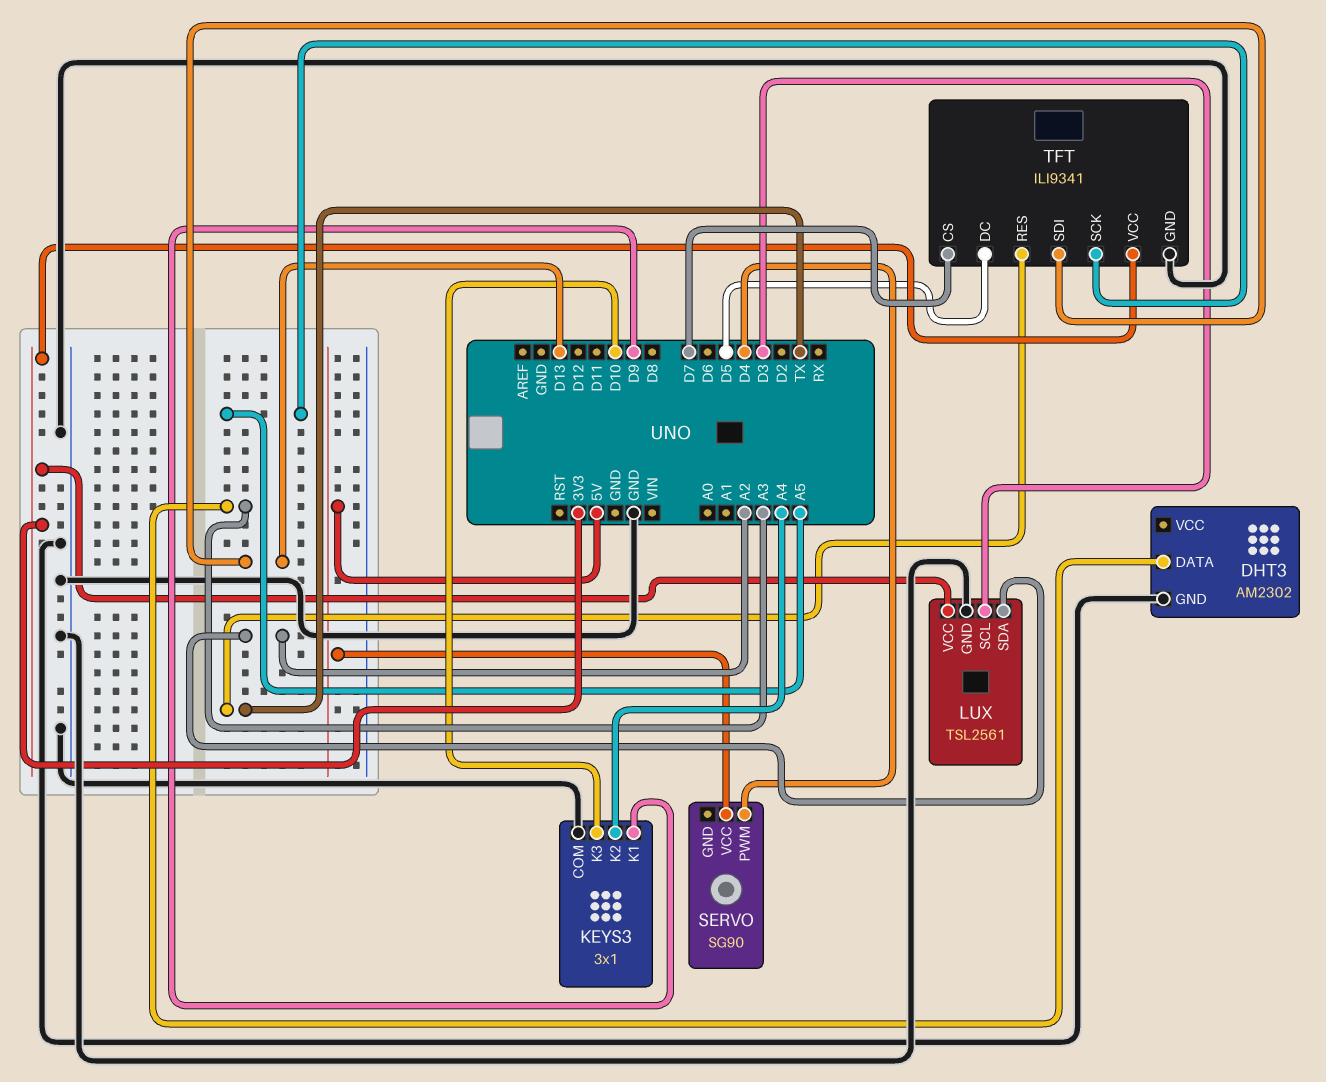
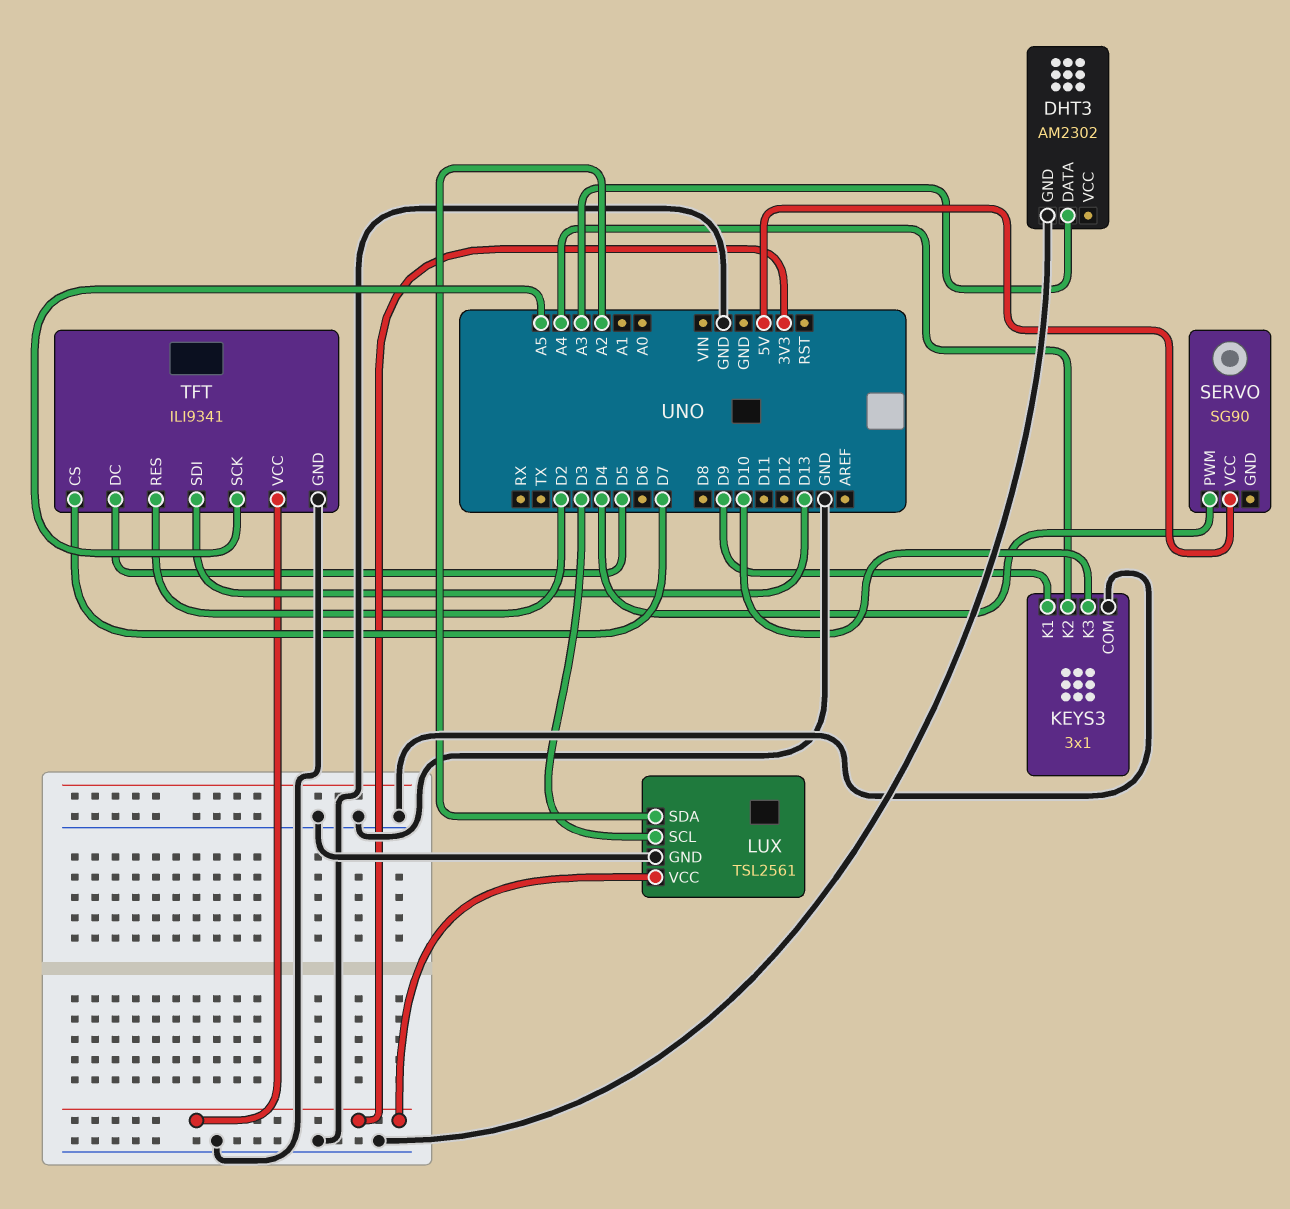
TFT pin RES: TX -> D2

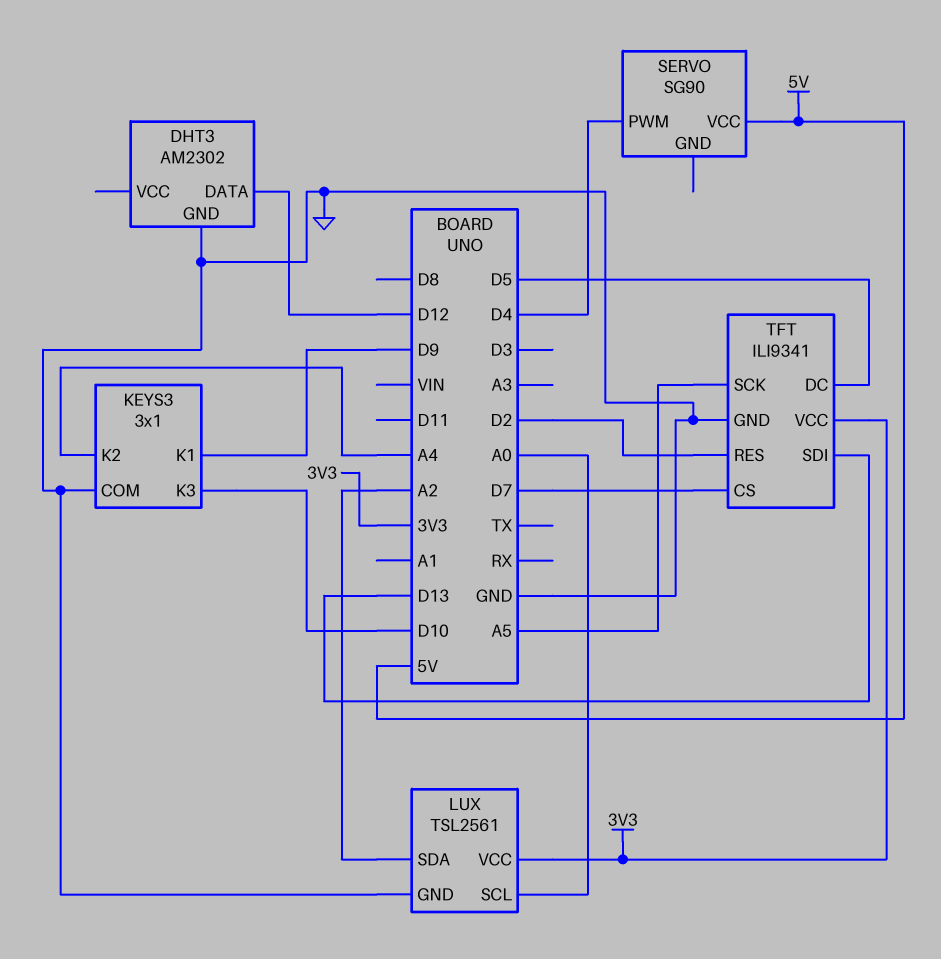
DHT3 pin DATA: A3 -> D12
LUX pin SCL: D3 -> A0

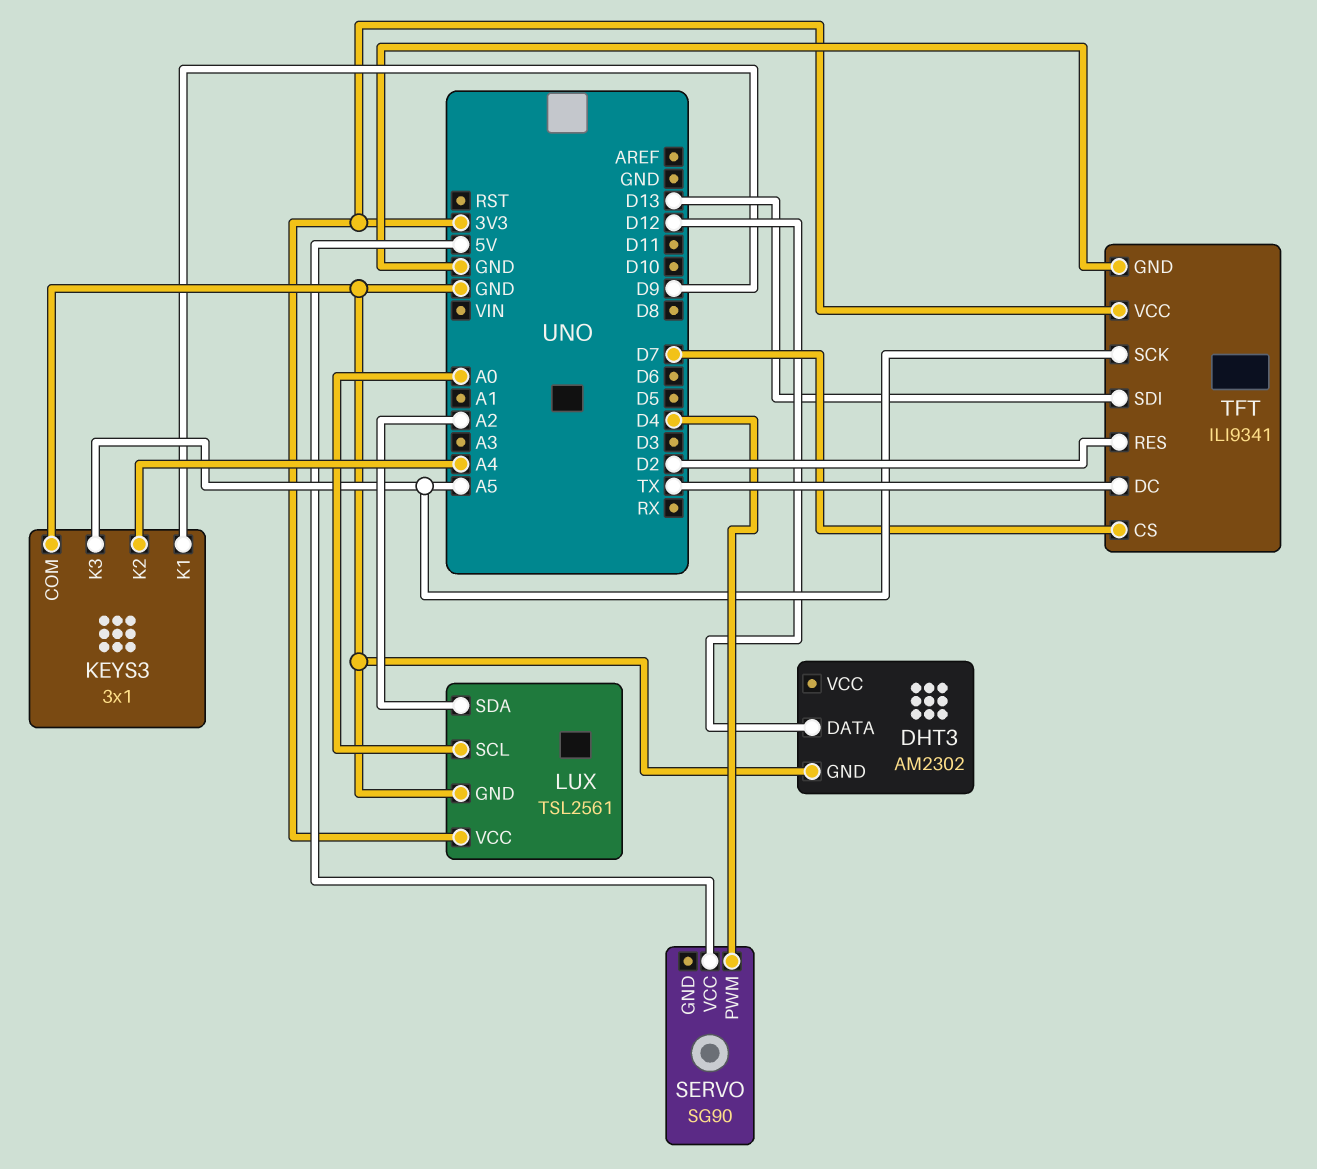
KEYS3 pin K3: D10 -> A5
TFT pin DC: D5 -> TX

